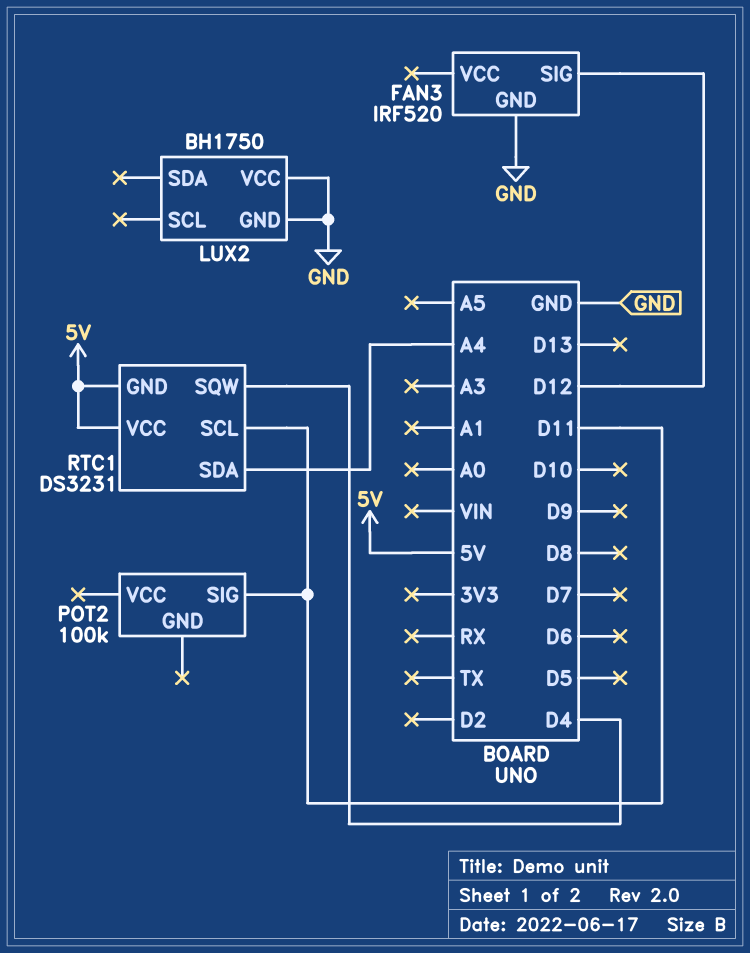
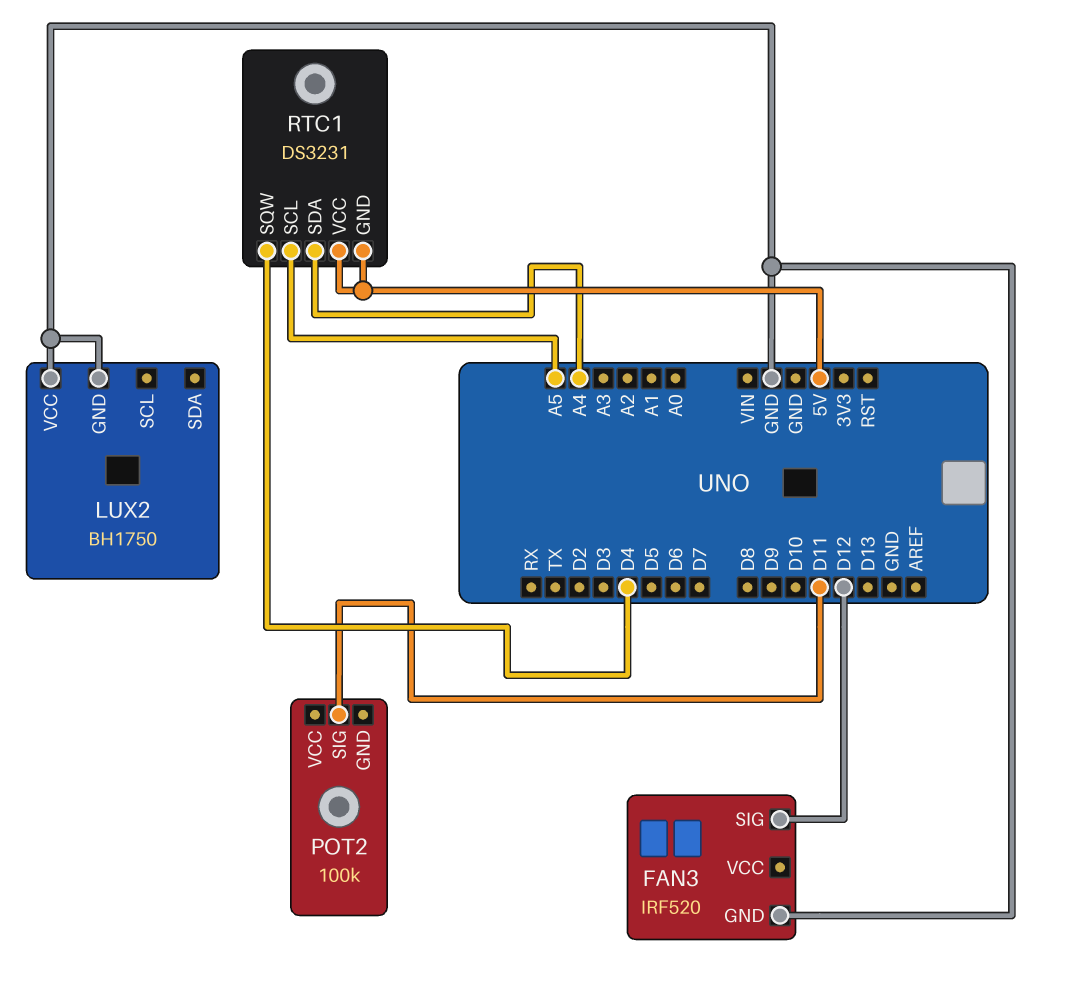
RTC1 pin SCL: D11 -> A5

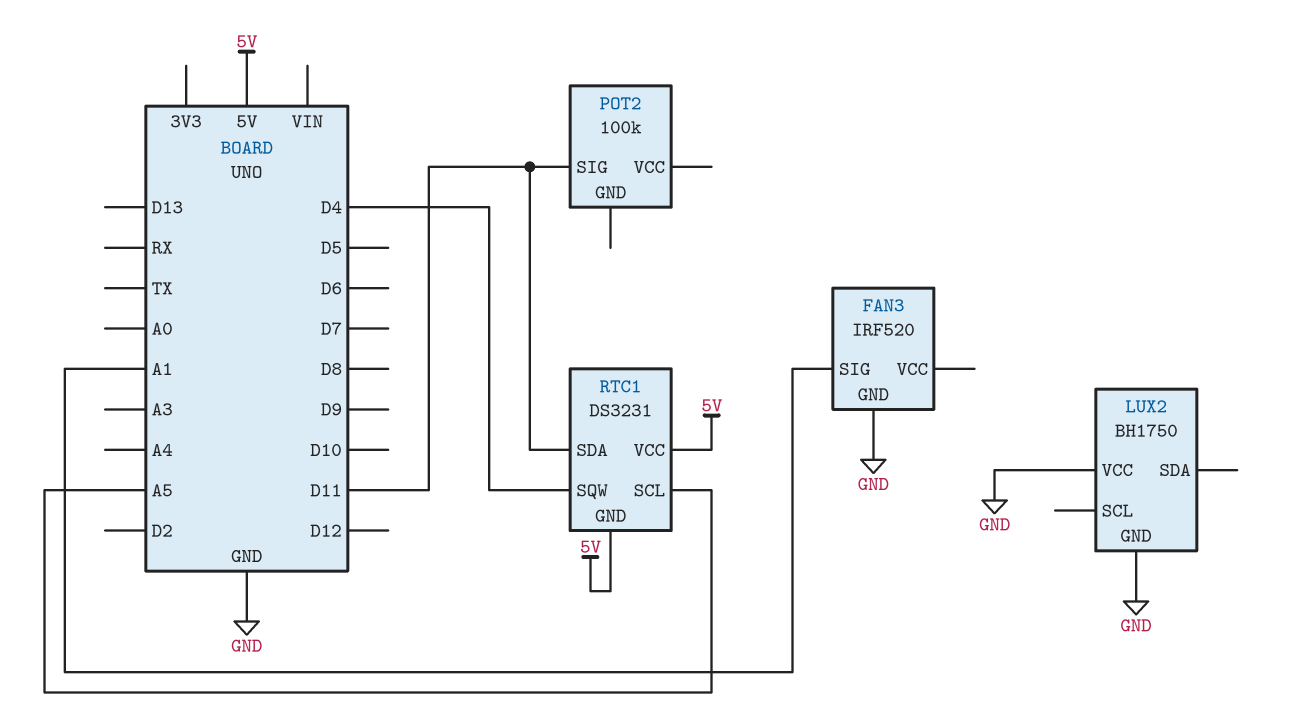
FAN3 pin SIG: D12 -> A1
RTC1 pin SDA: A4 -> D11

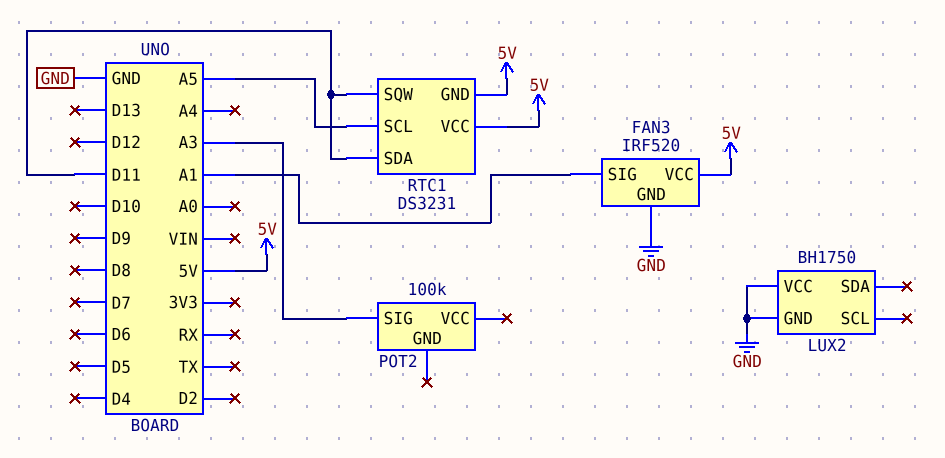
FAN3 pin VCC: none -> 5V
POT2 pin SIG: D11 -> A3
RTC1 pin SQW: D4 -> D11

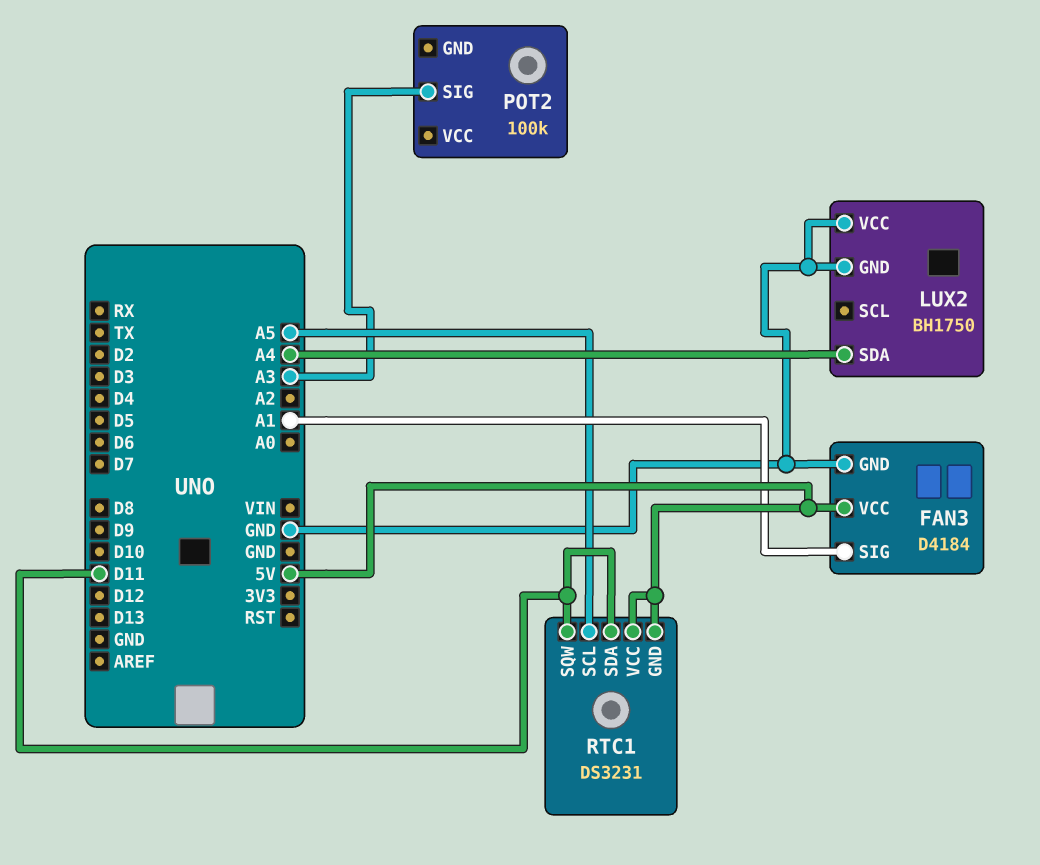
FAN3: IRF520 -> D4184
LUX2 pin SDA: none -> A4

